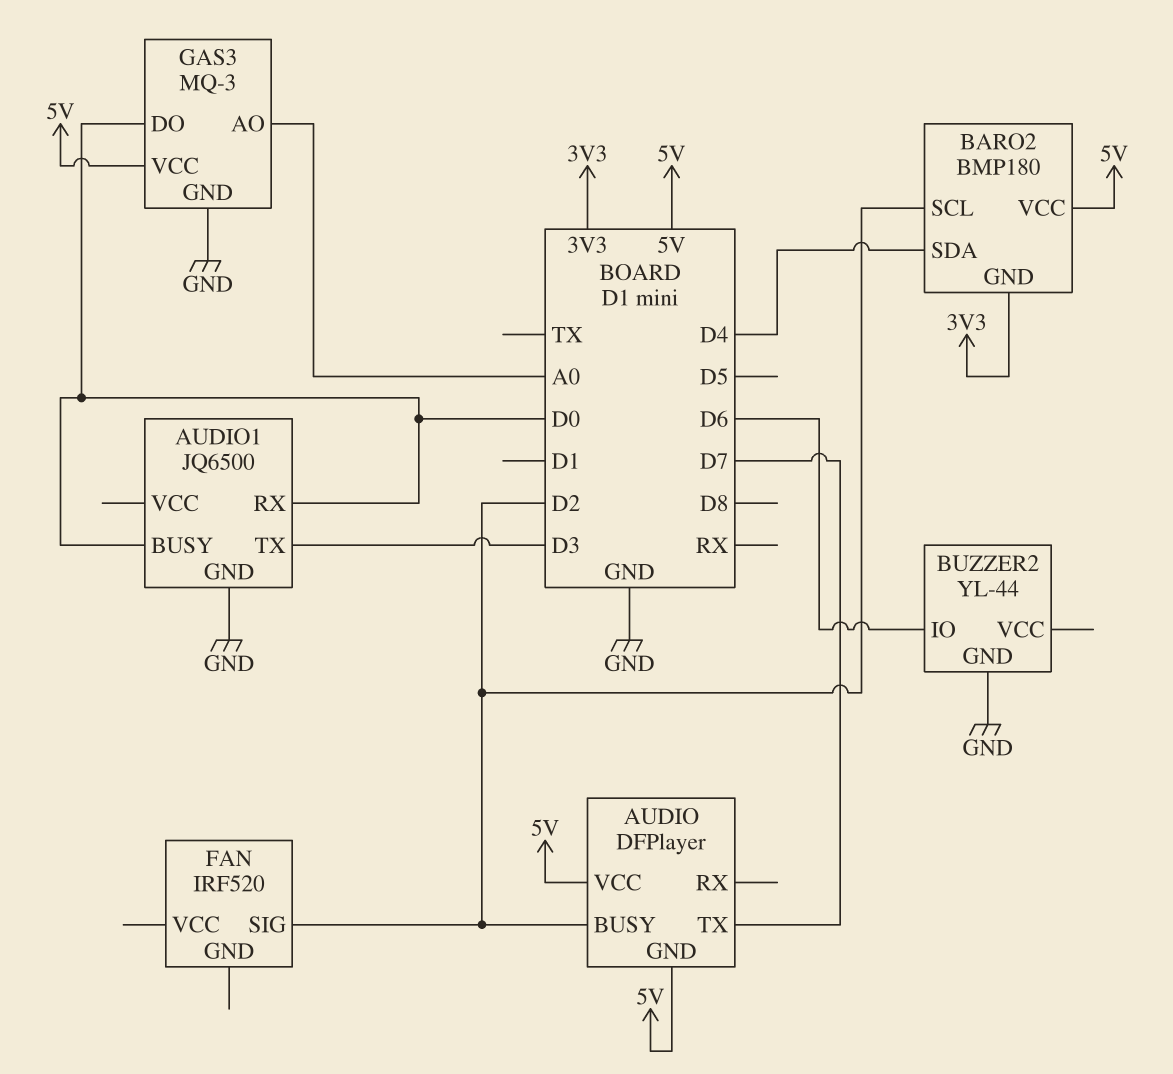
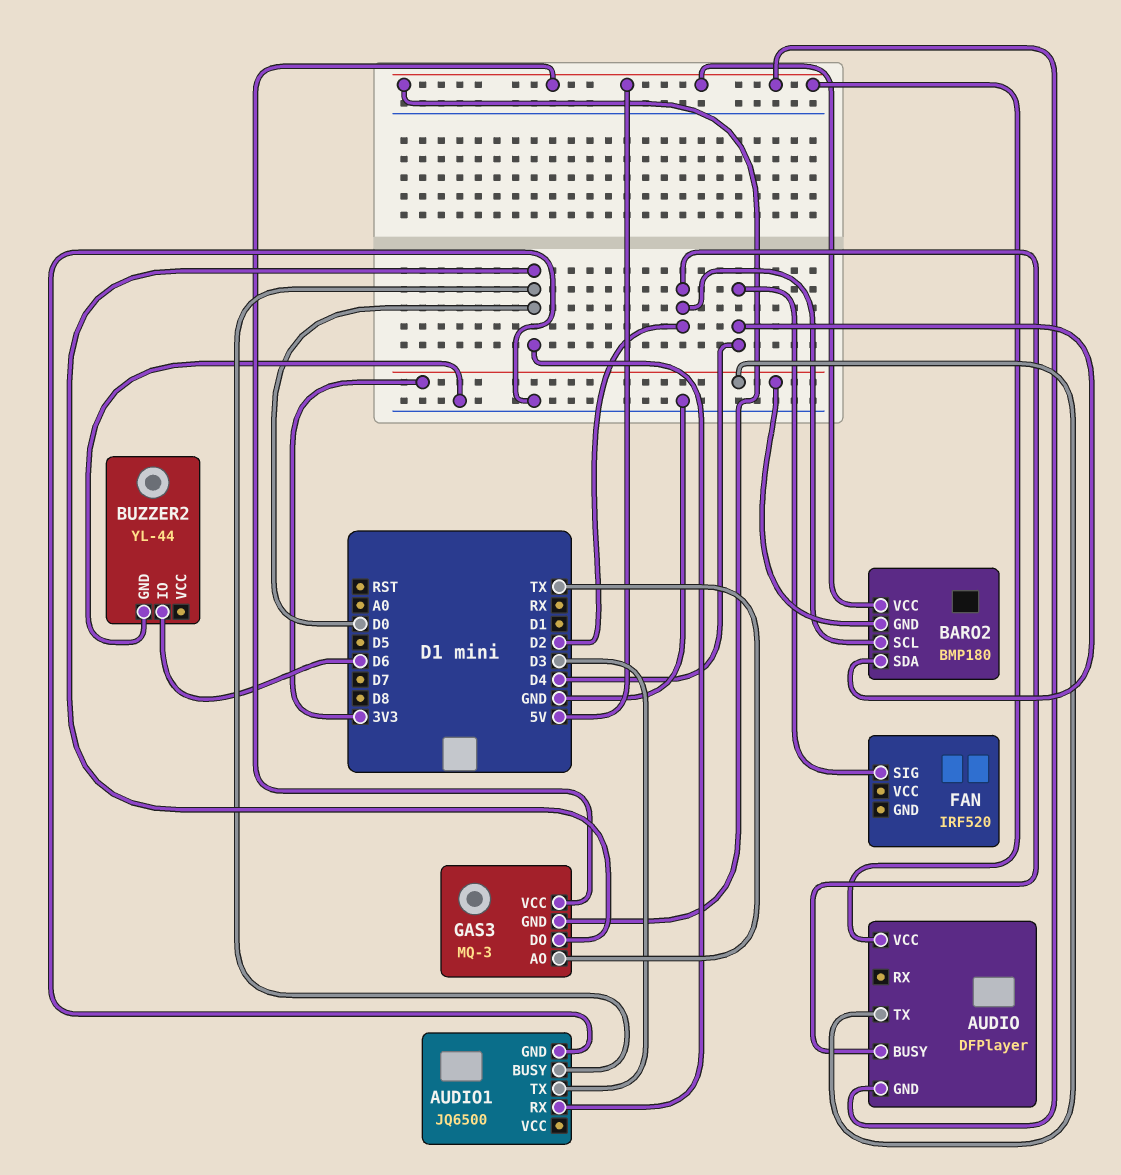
AUDIO pin TX: D7 -> 3V3
FAN pin SIG: D2 -> D4
GAS3 pin AO: A0 -> TX
GAS3 pin GND: GND -> 5V

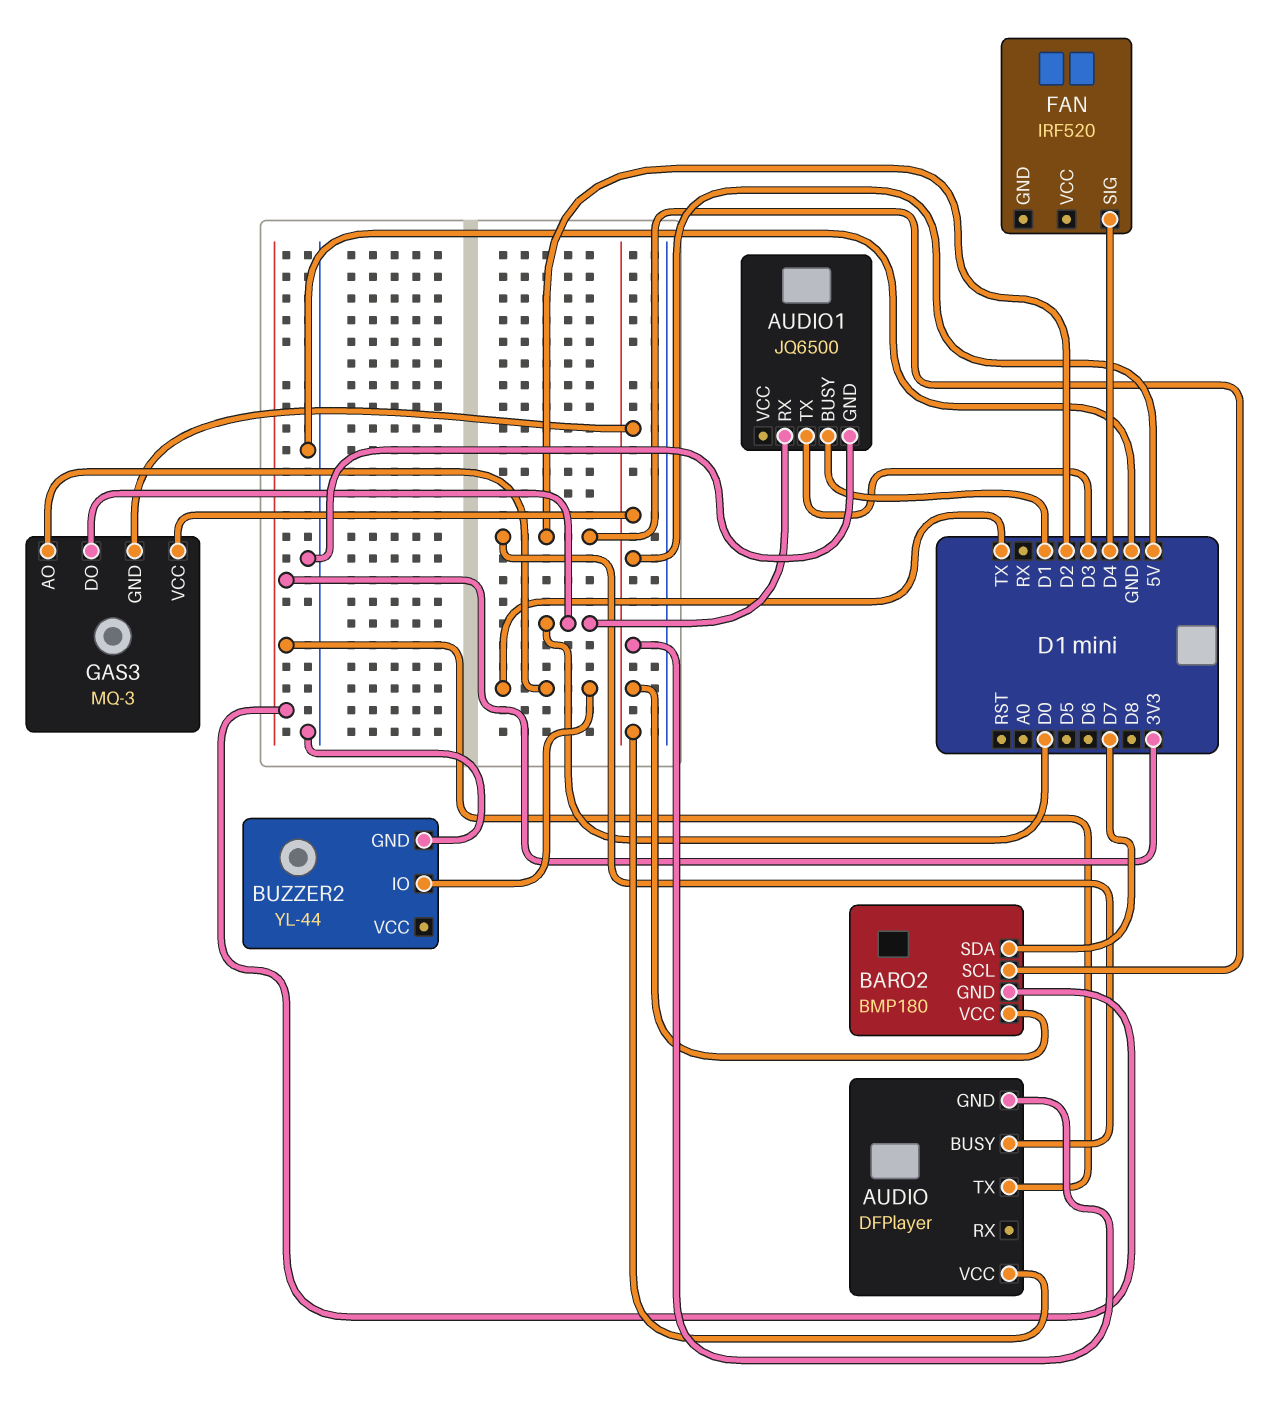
AUDIO1 pin BUSY: D0 -> D1
BARO2 pin SDA: D4 -> D7
BUZZER2 pin IO: D6 -> TX

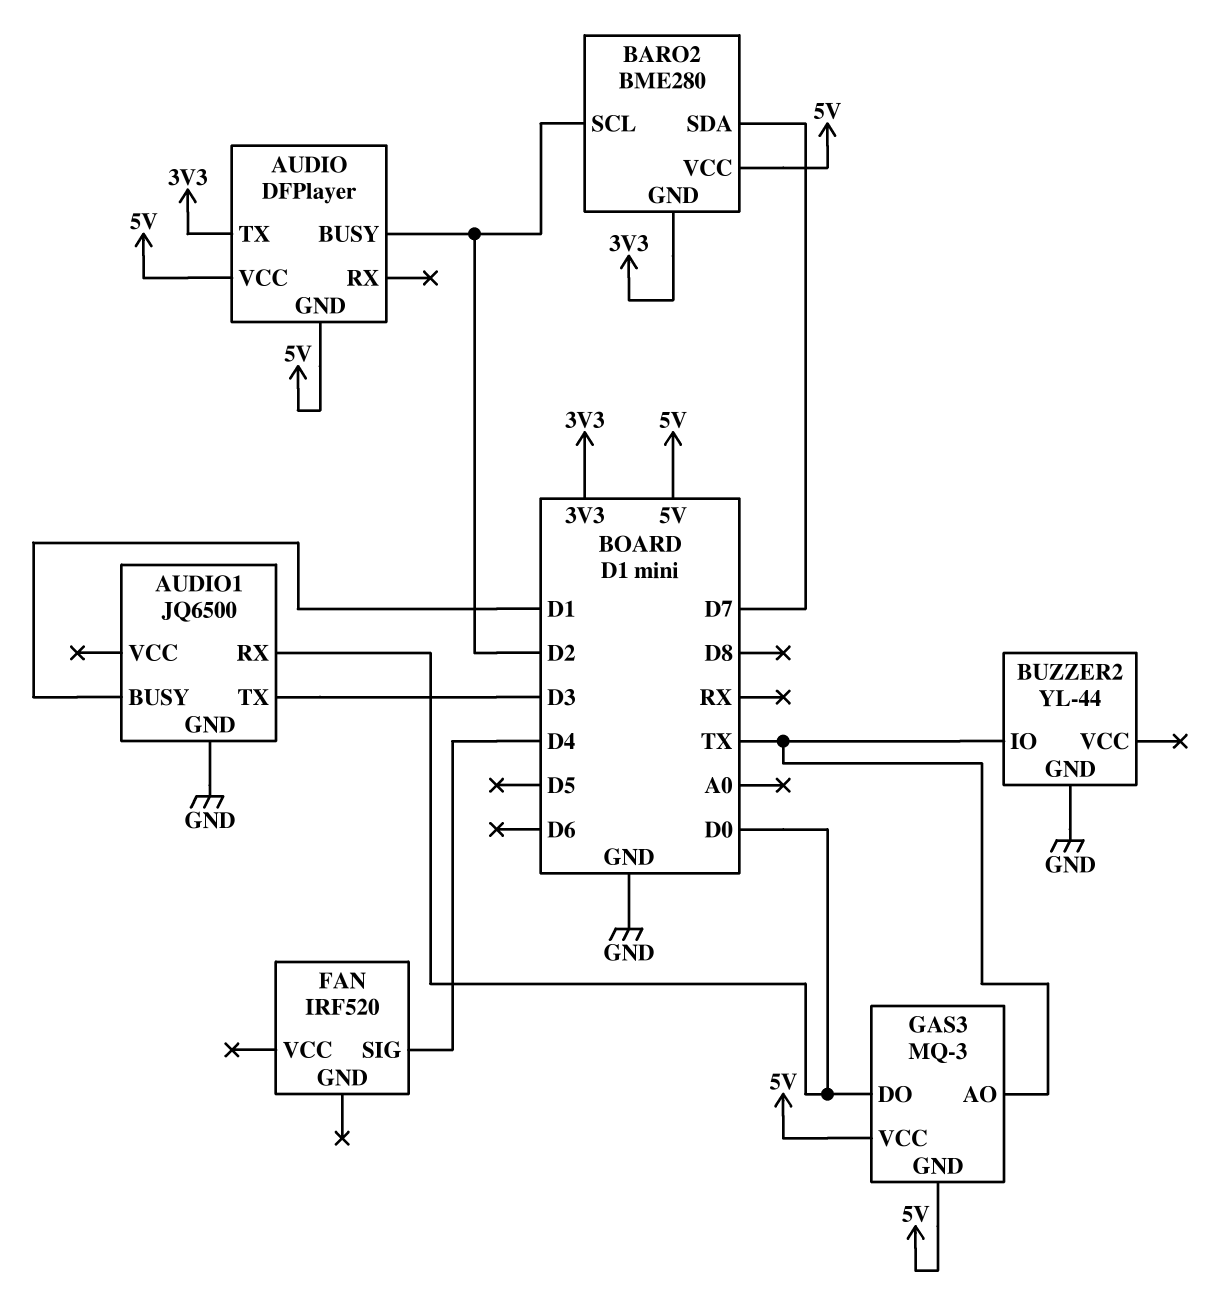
BARO2: BMP180 -> BME280

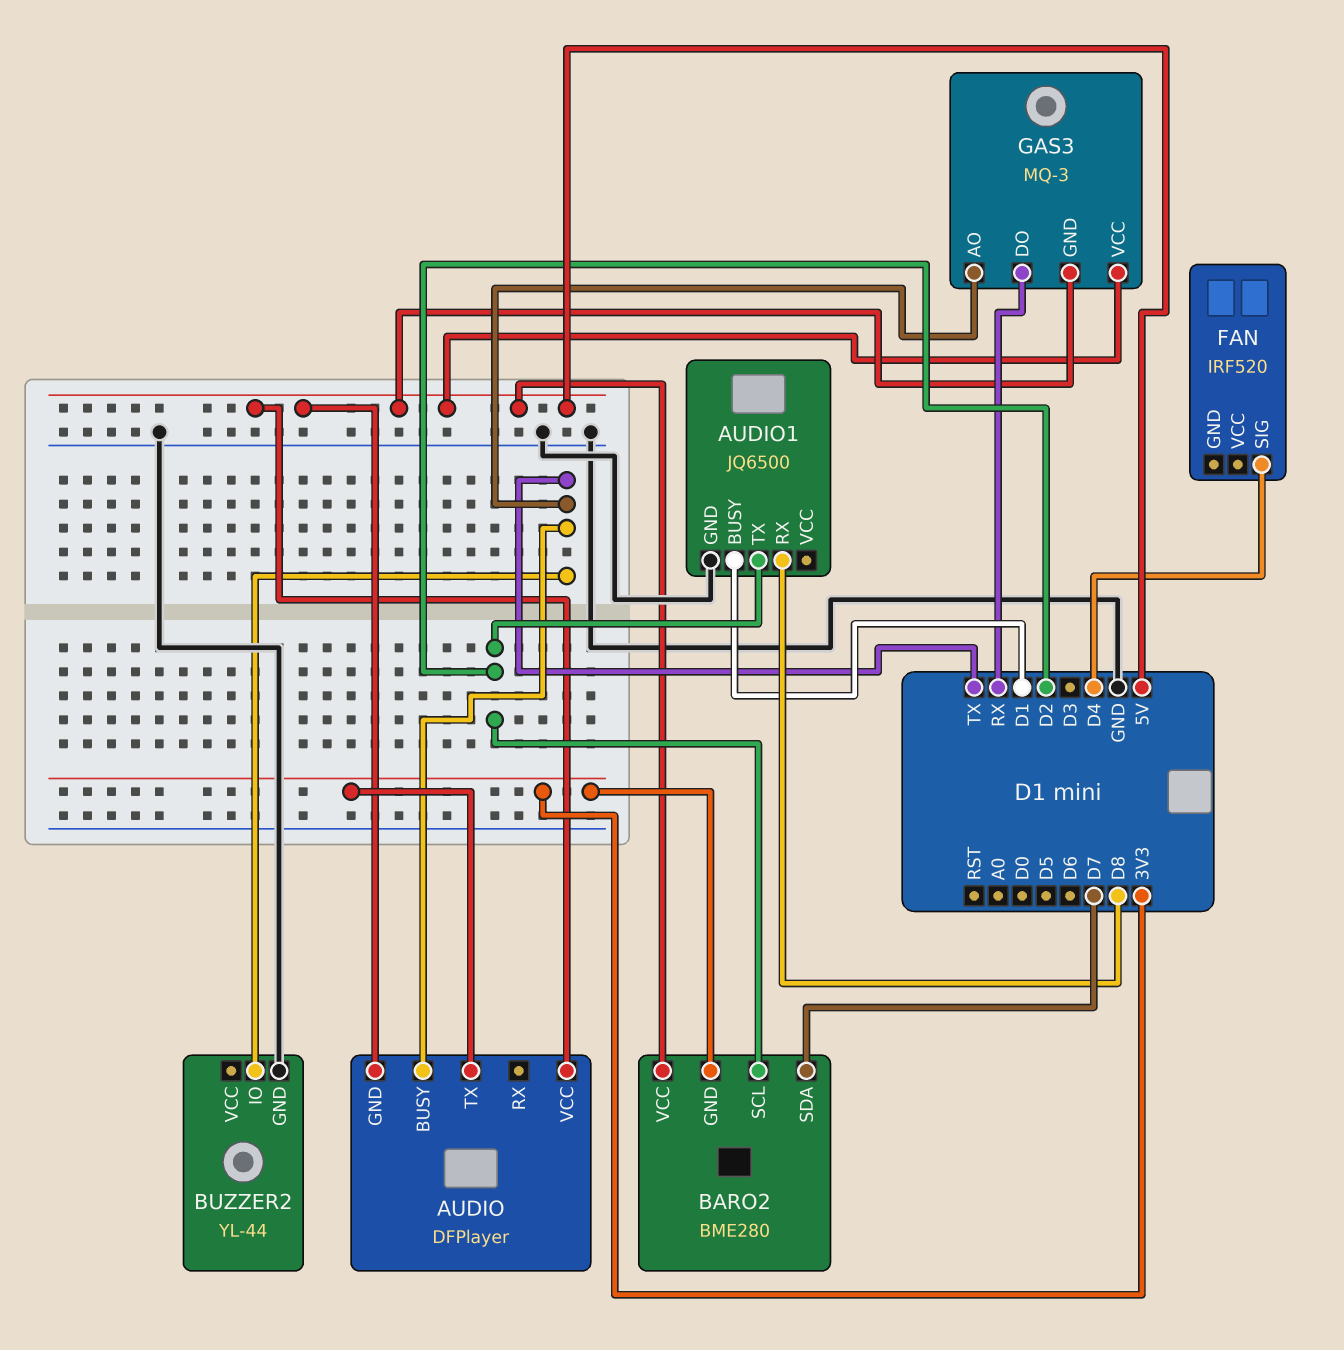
AUDIO pin BUSY: D2 -> TX
AUDIO1 pin RX: D0 -> D8
AUDIO1 pin TX: D3 -> D2
GAS3 pin DO: D0 -> RX

